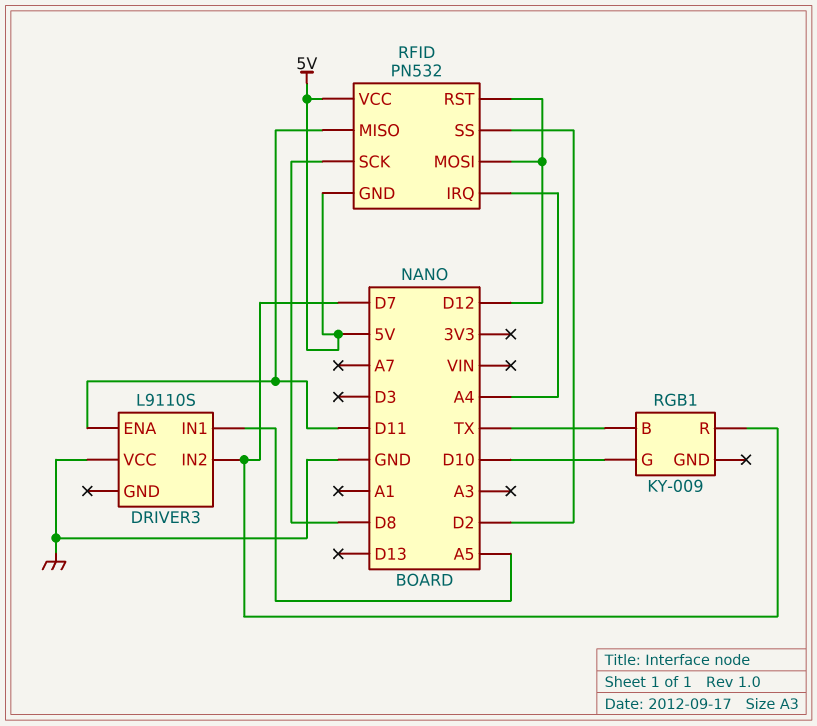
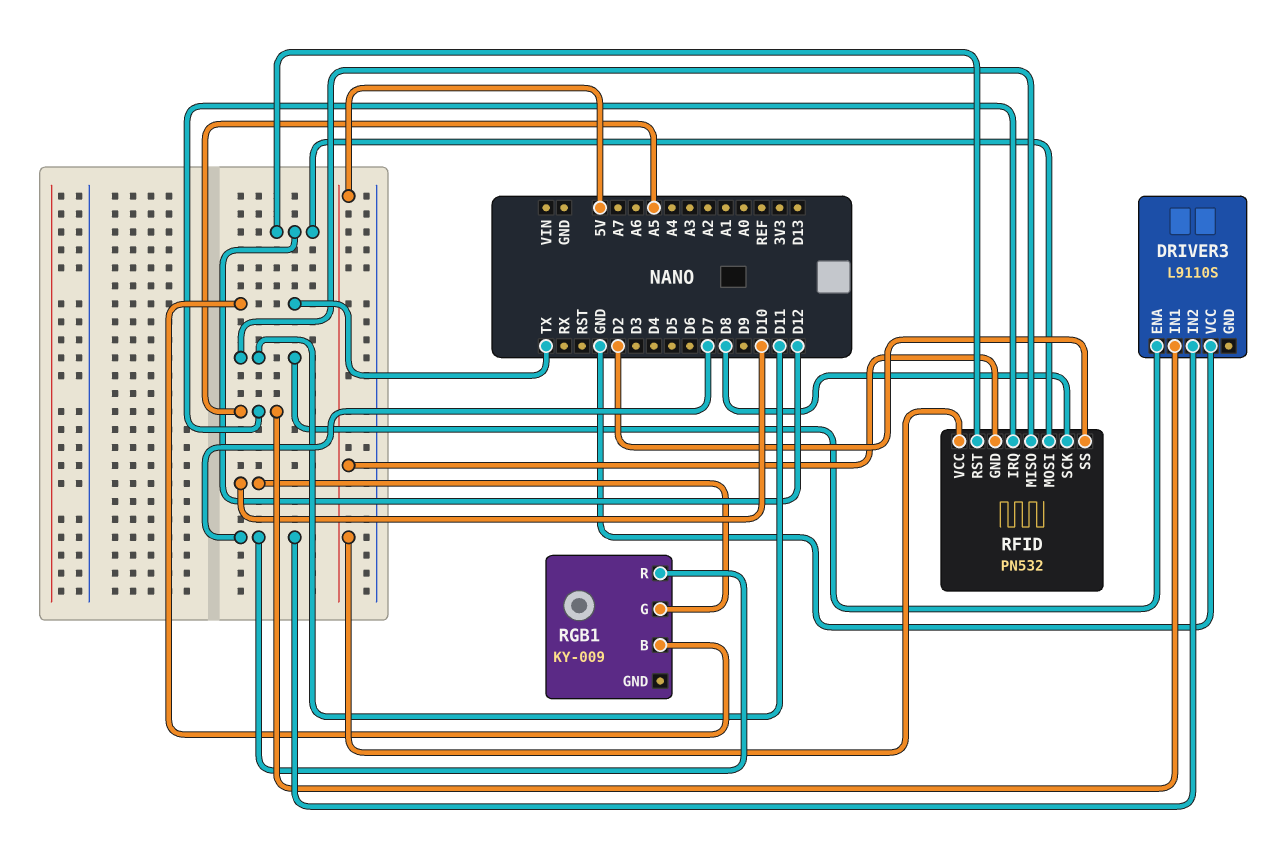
RFID pin IRQ: A4 -> A5

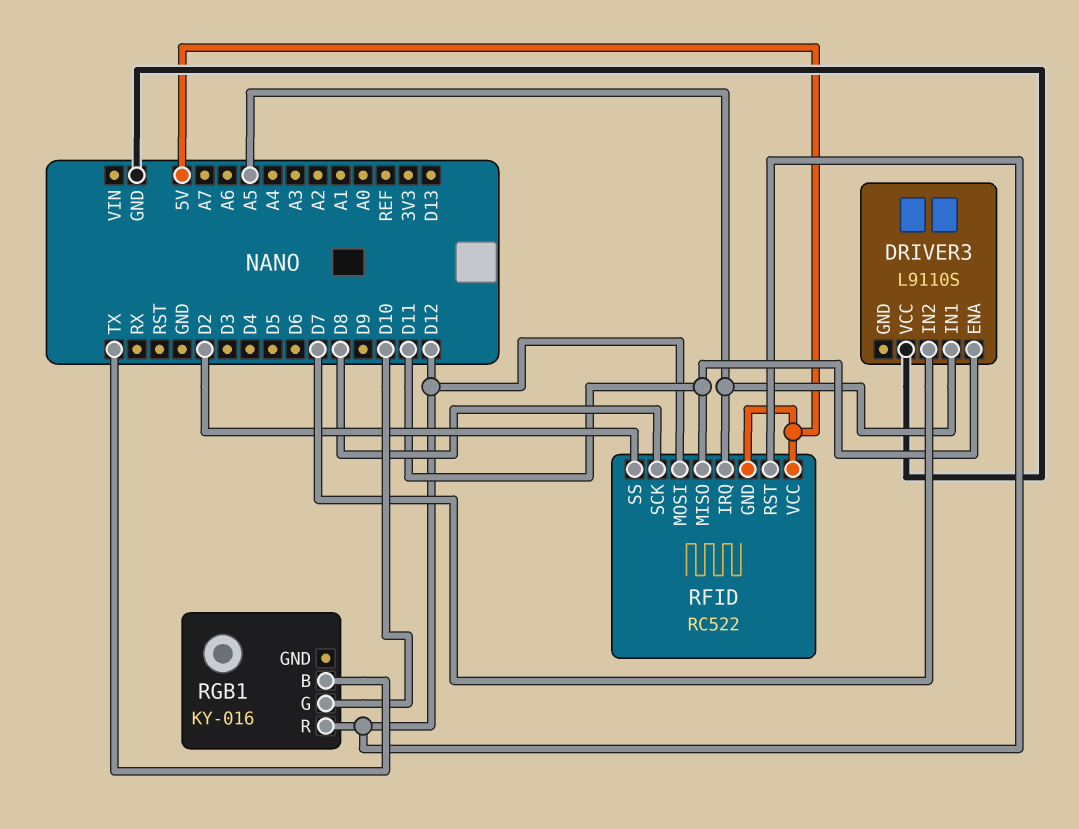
RFID: PN532 -> RC522
RGB1: KY-009 -> KY-016
RGB1 pin R: D7 -> D12

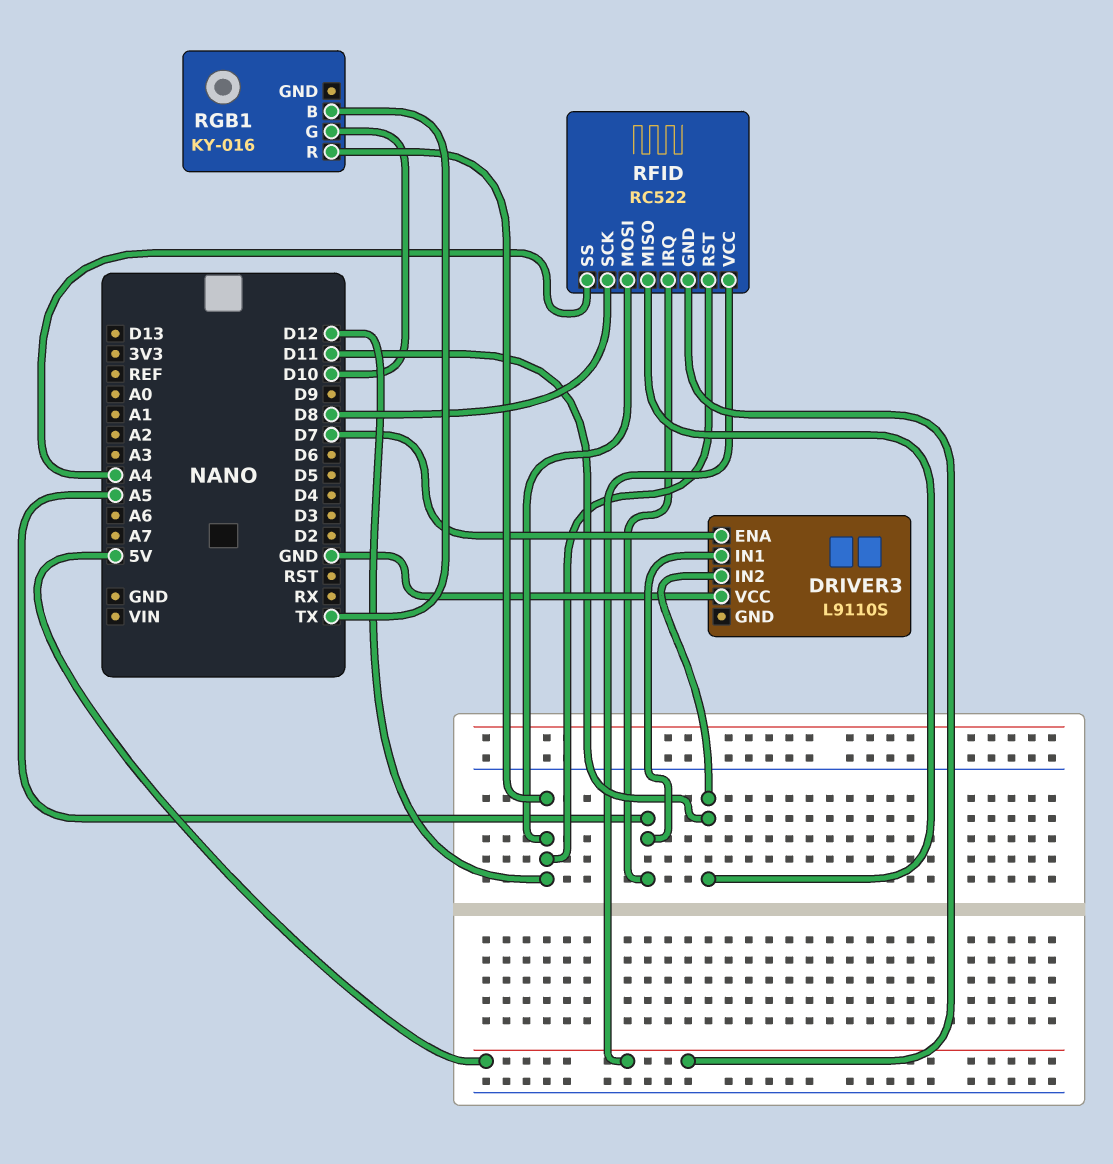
DRIVER3 pin ENA: D11 -> D7
DRIVER3 pin IN2: D7 -> D11
RFID pin SS: D2 -> A4

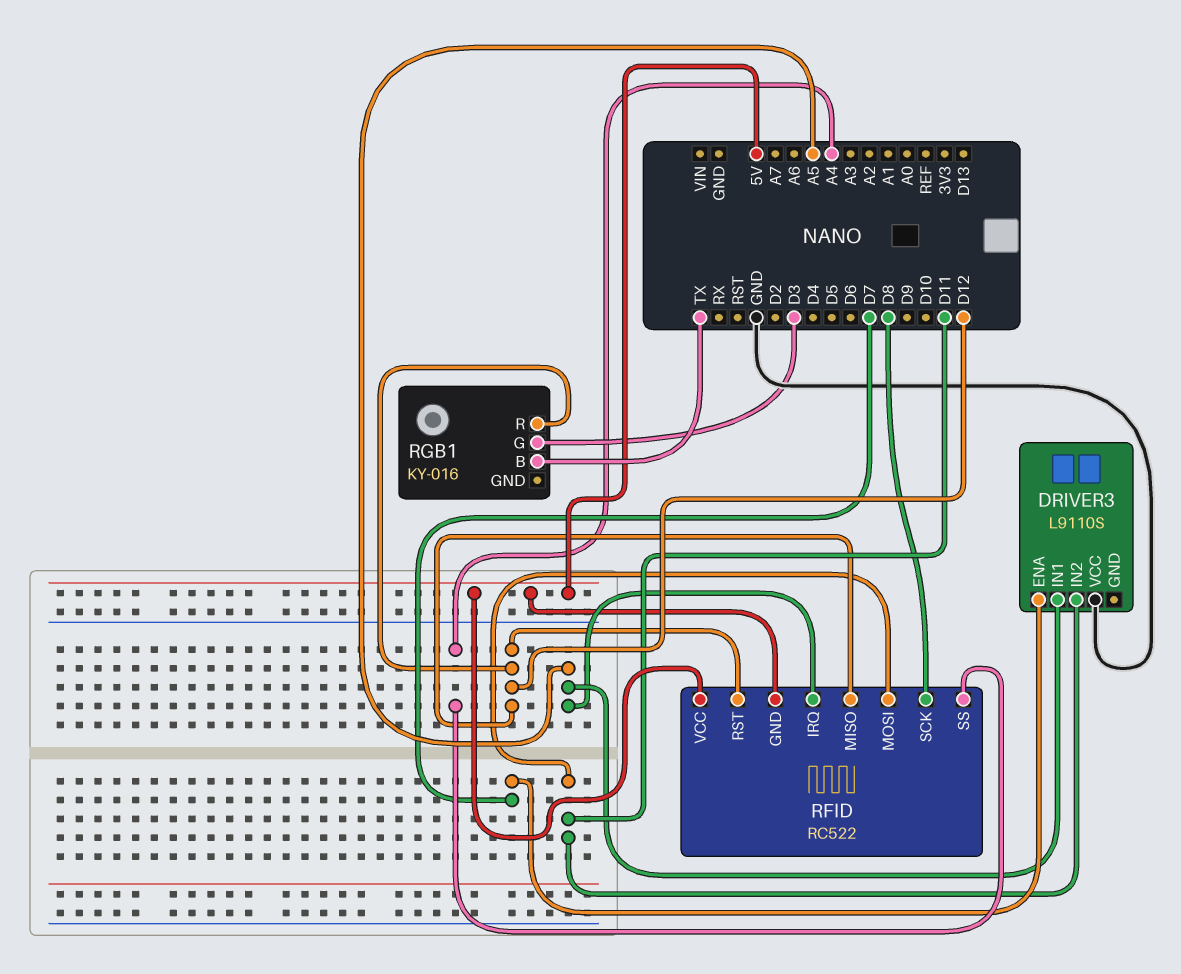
RFID pin MISO: D11 -> D12
RFID pin MOSI: D12 -> D11
RGB1 pin G: D10 -> D3

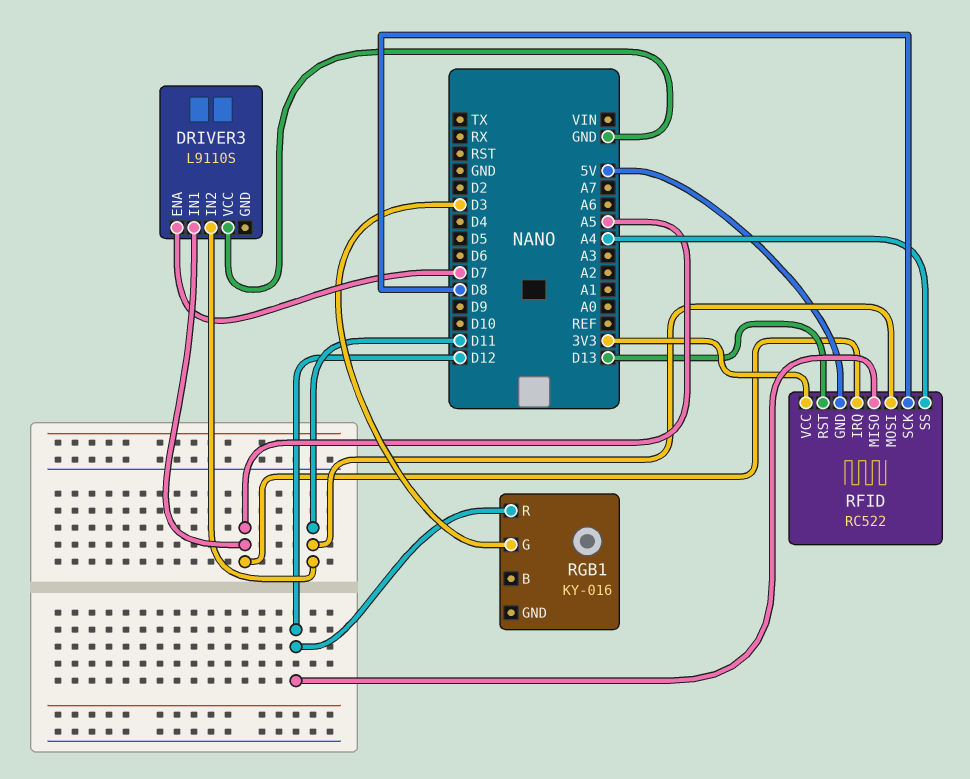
RFID pin RST: D12 -> D13
RFID pin VCC: 5V -> 3V3
RGB1 pin B: TX -> none

